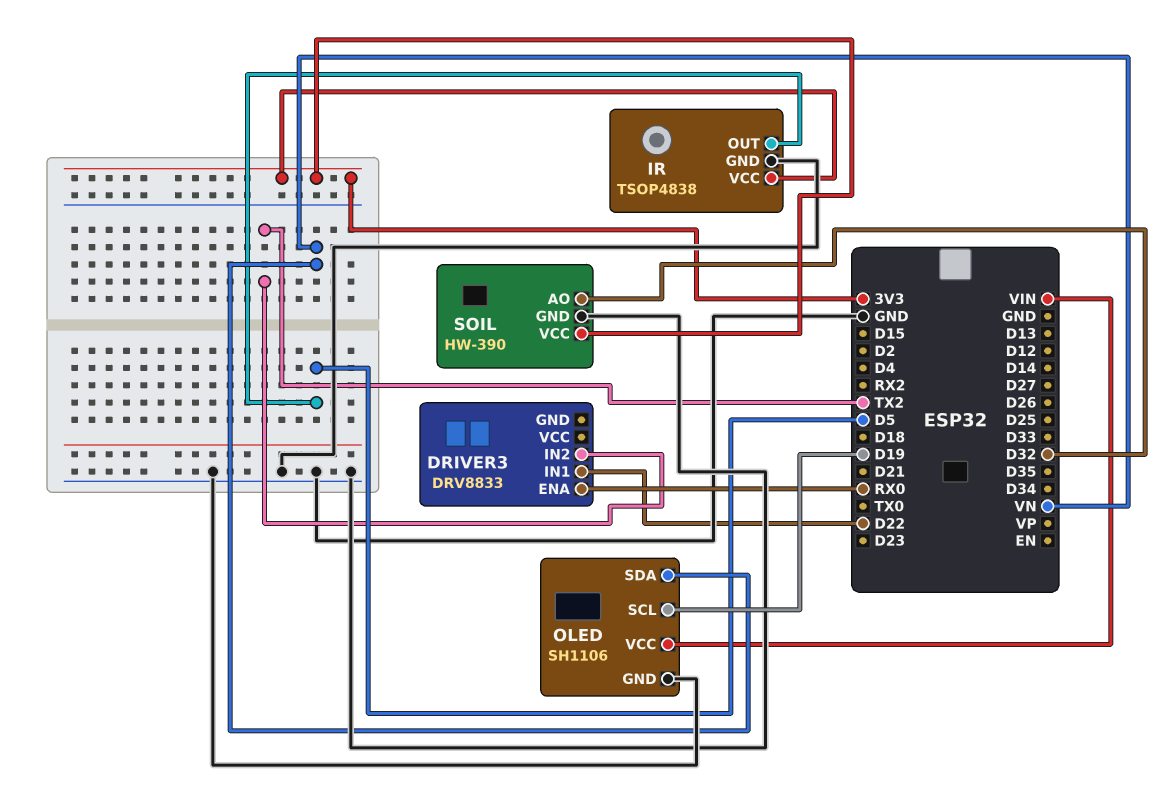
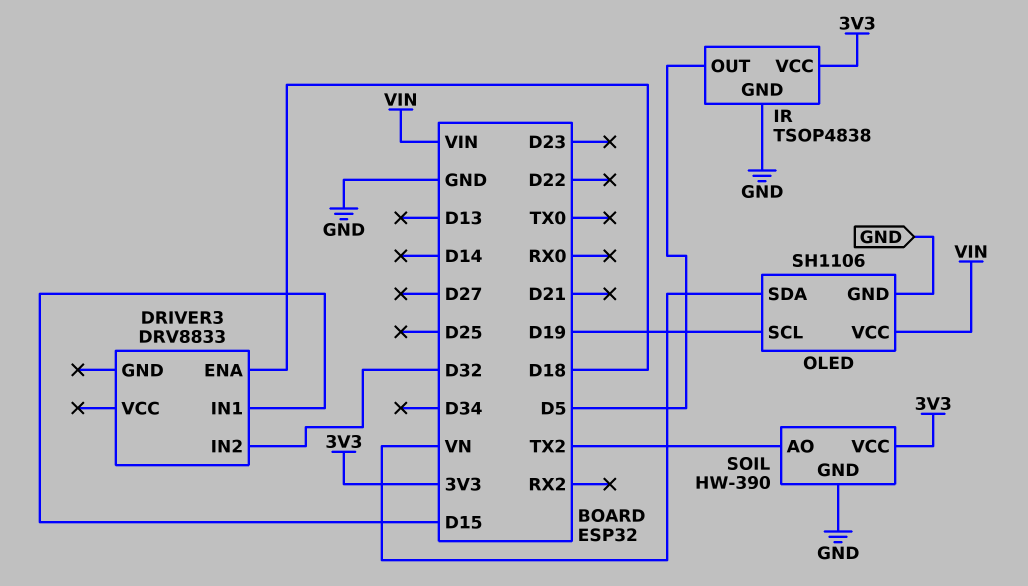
DRIVER3 pin ENA: RX0 -> D18
DRIVER3 pin IN1: D22 -> D15
DRIVER3 pin IN2: TX2 -> D32
SOIL pin AO: D32 -> TX2

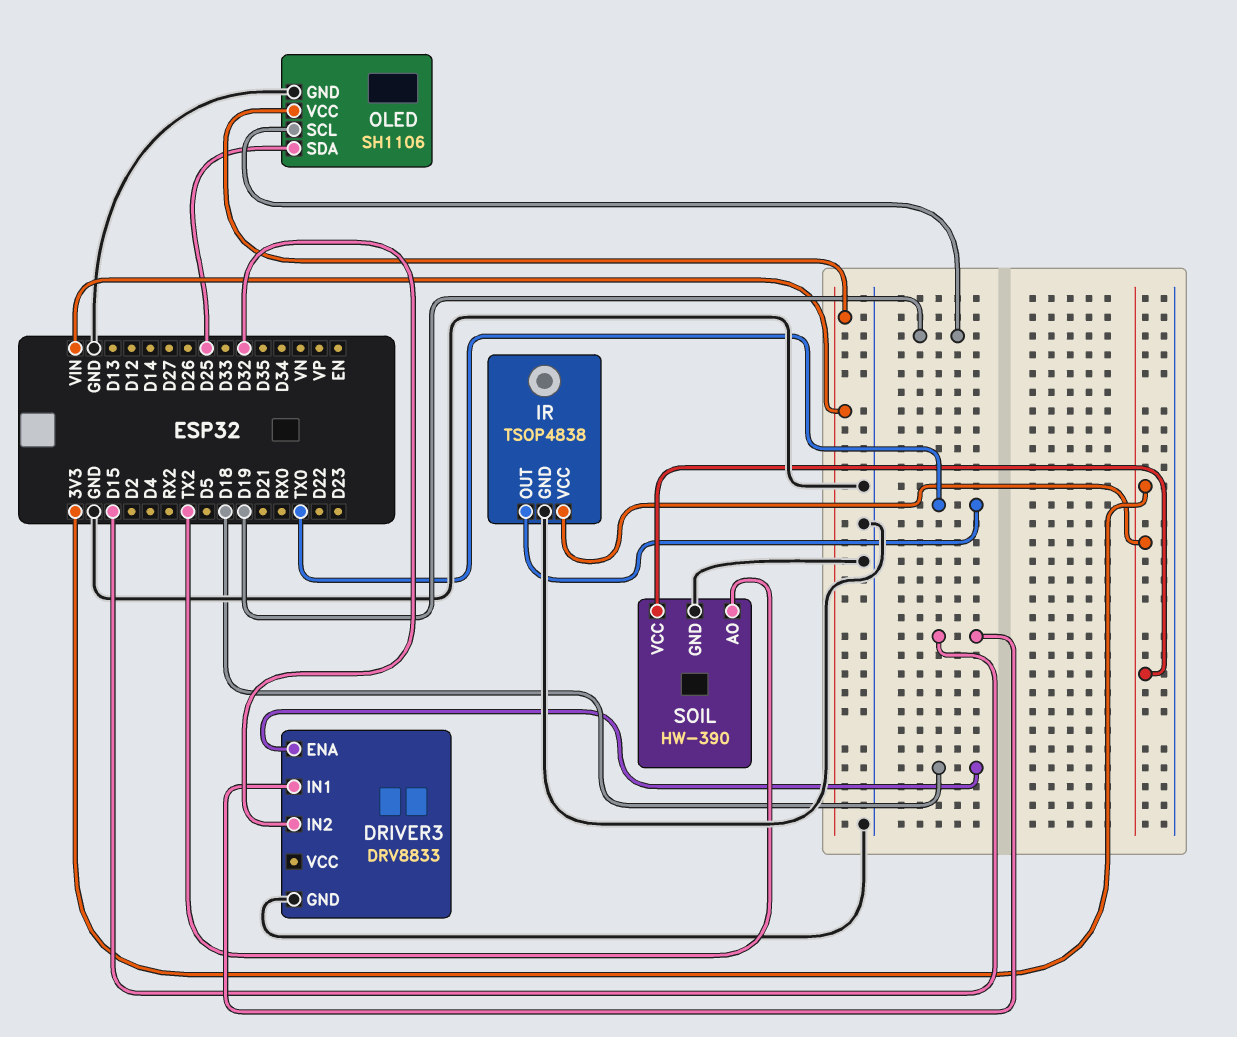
DRIVER3 pin GND: none -> GND
IR pin OUT: D5 -> TX0
OLED pin SDA: VN -> D25

